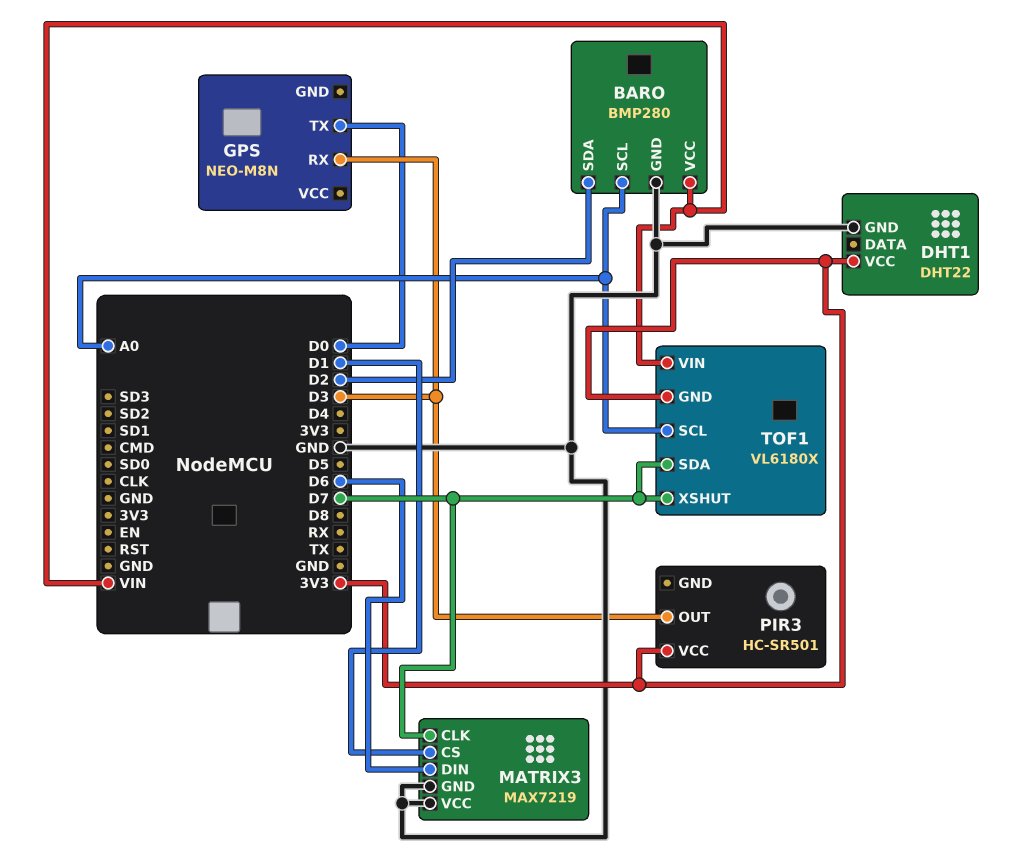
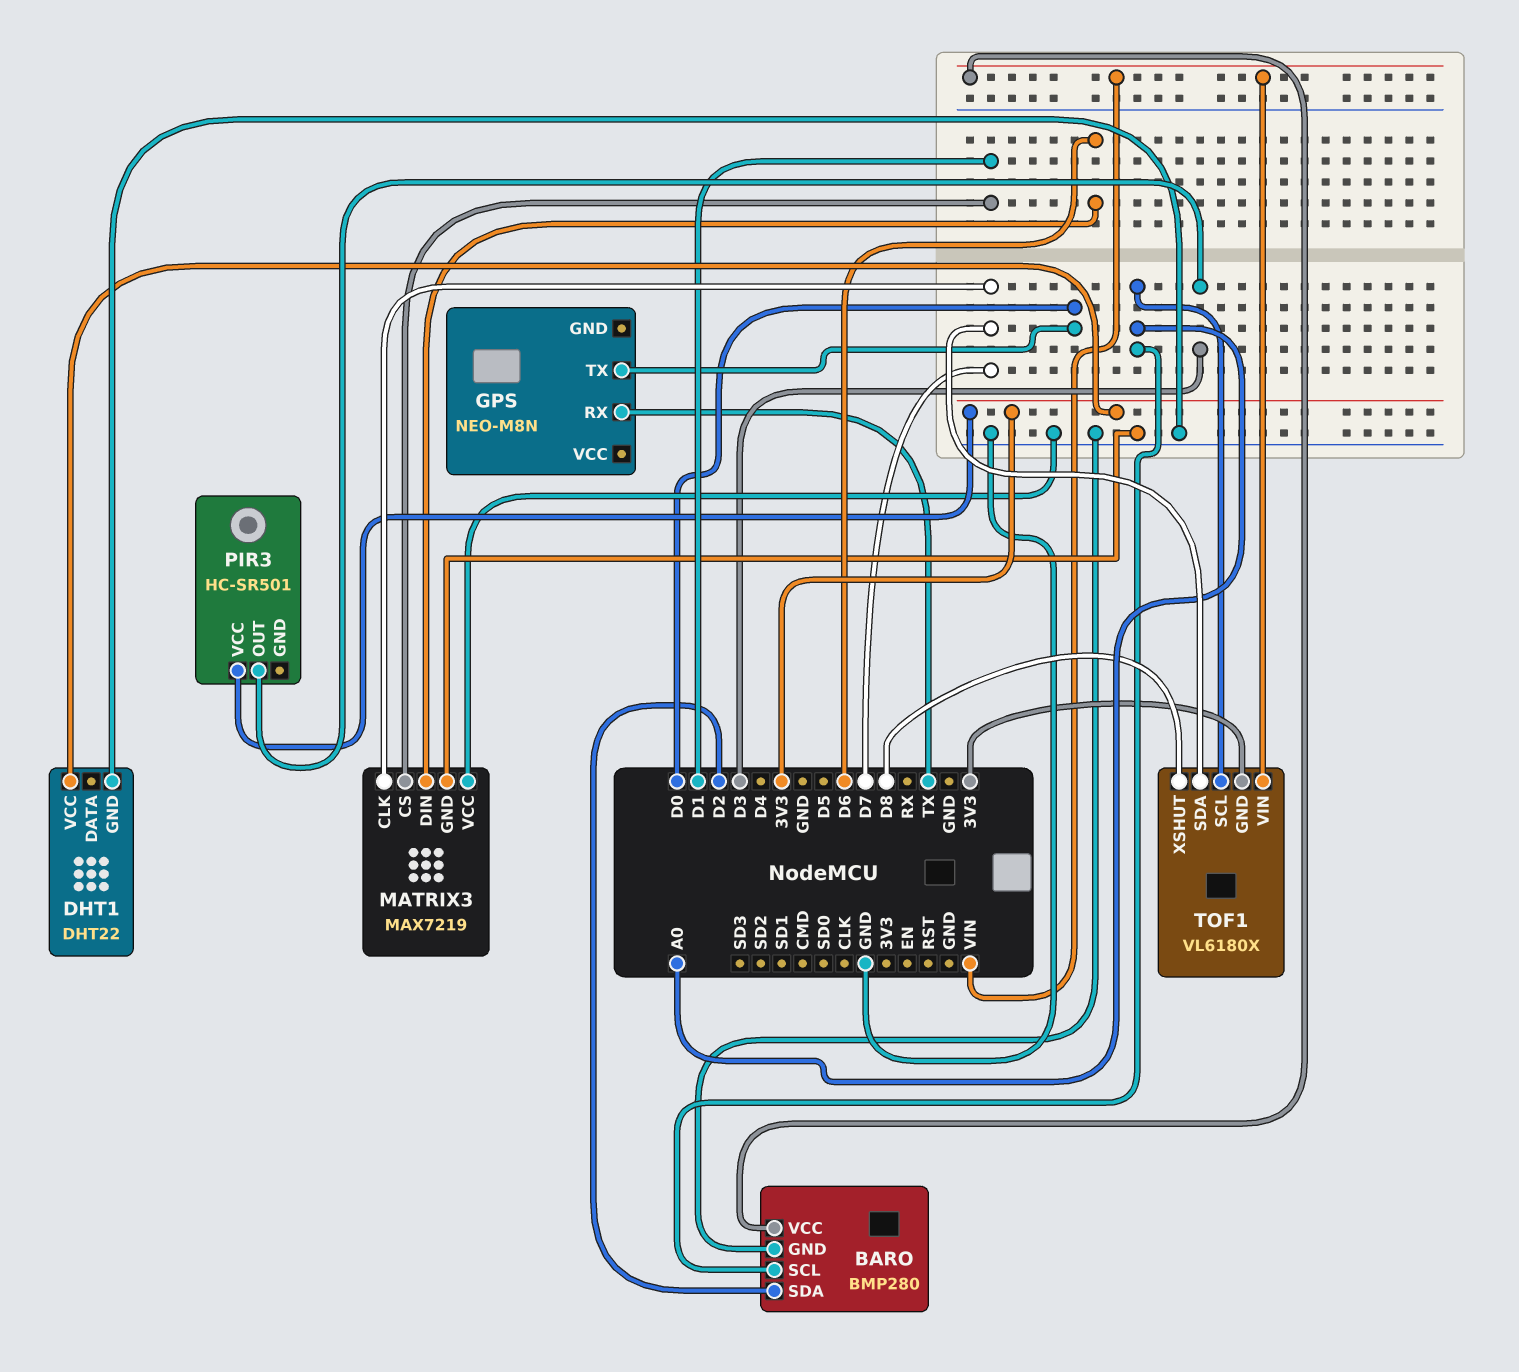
GPS pin RX: D3 -> TX
TOF1 pin XSHUT: D7 -> D8

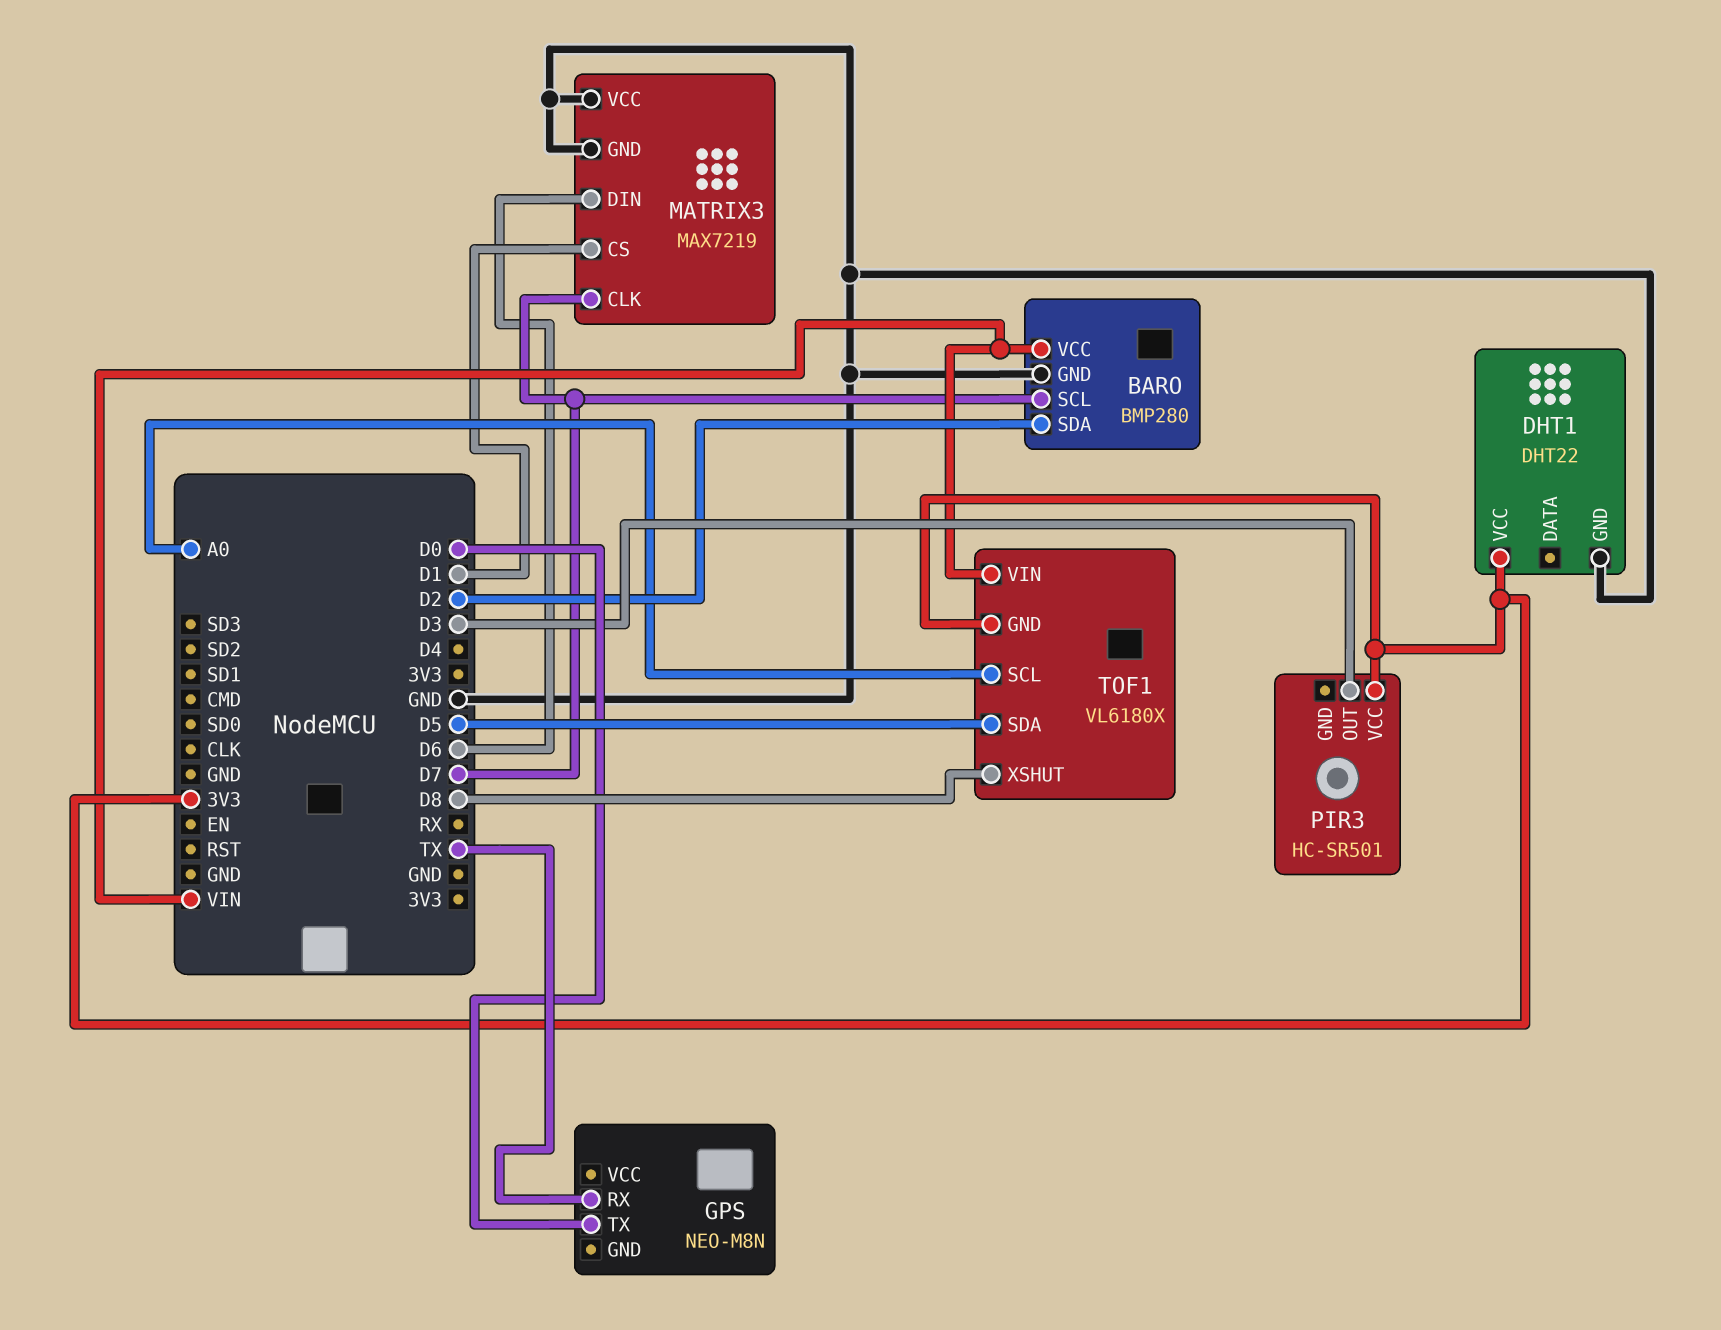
BARO pin SCL: A0 -> D7
TOF1 pin SDA: D7 -> D5

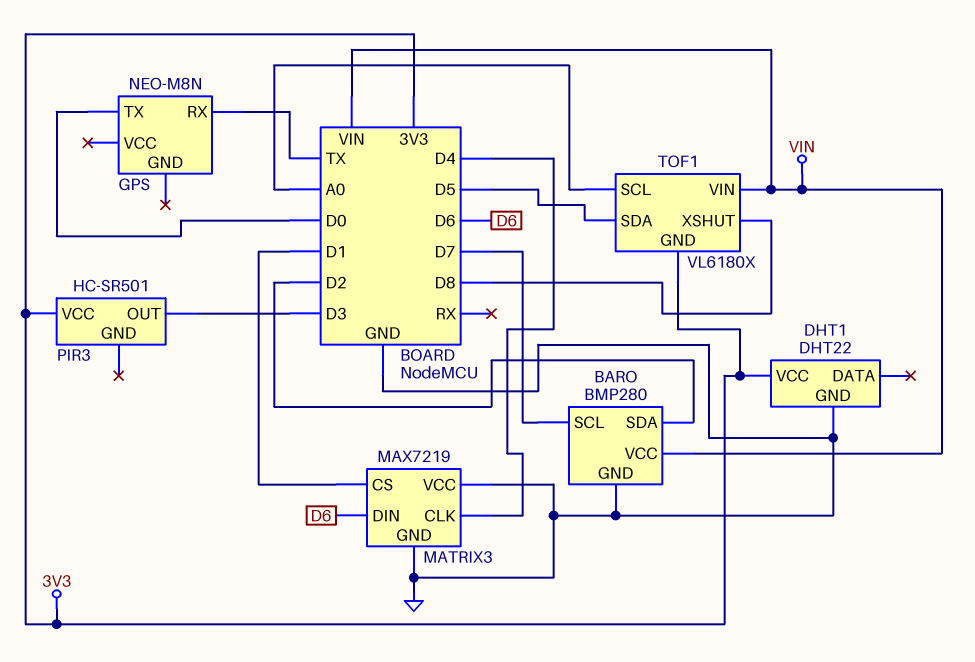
MATRIX3 pin CLK: D7 -> D4

